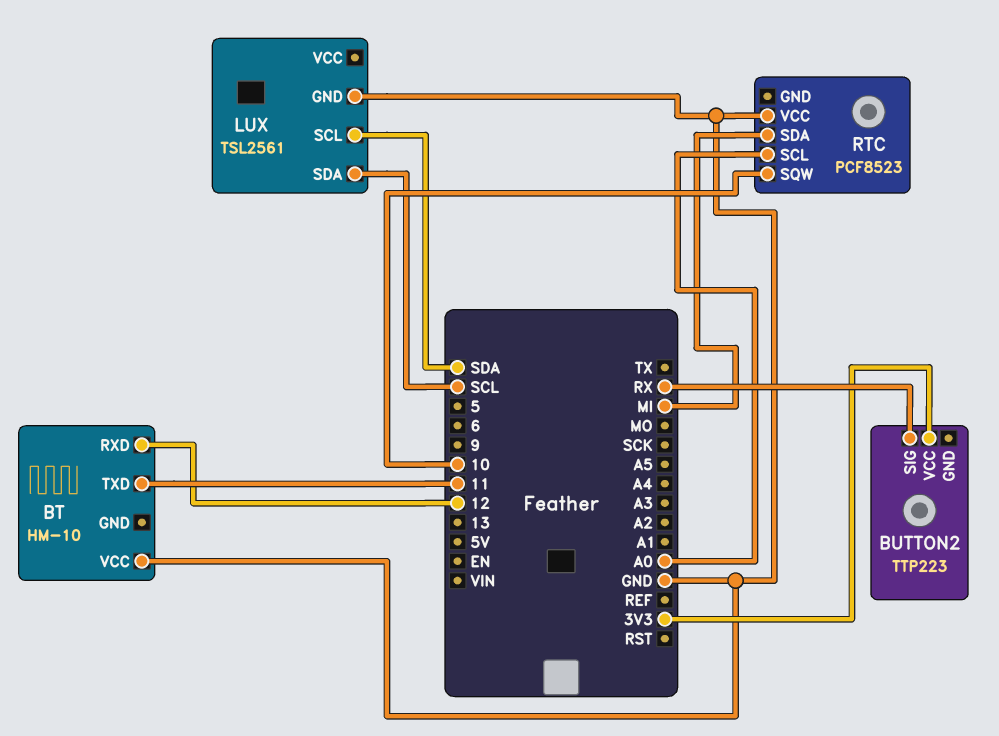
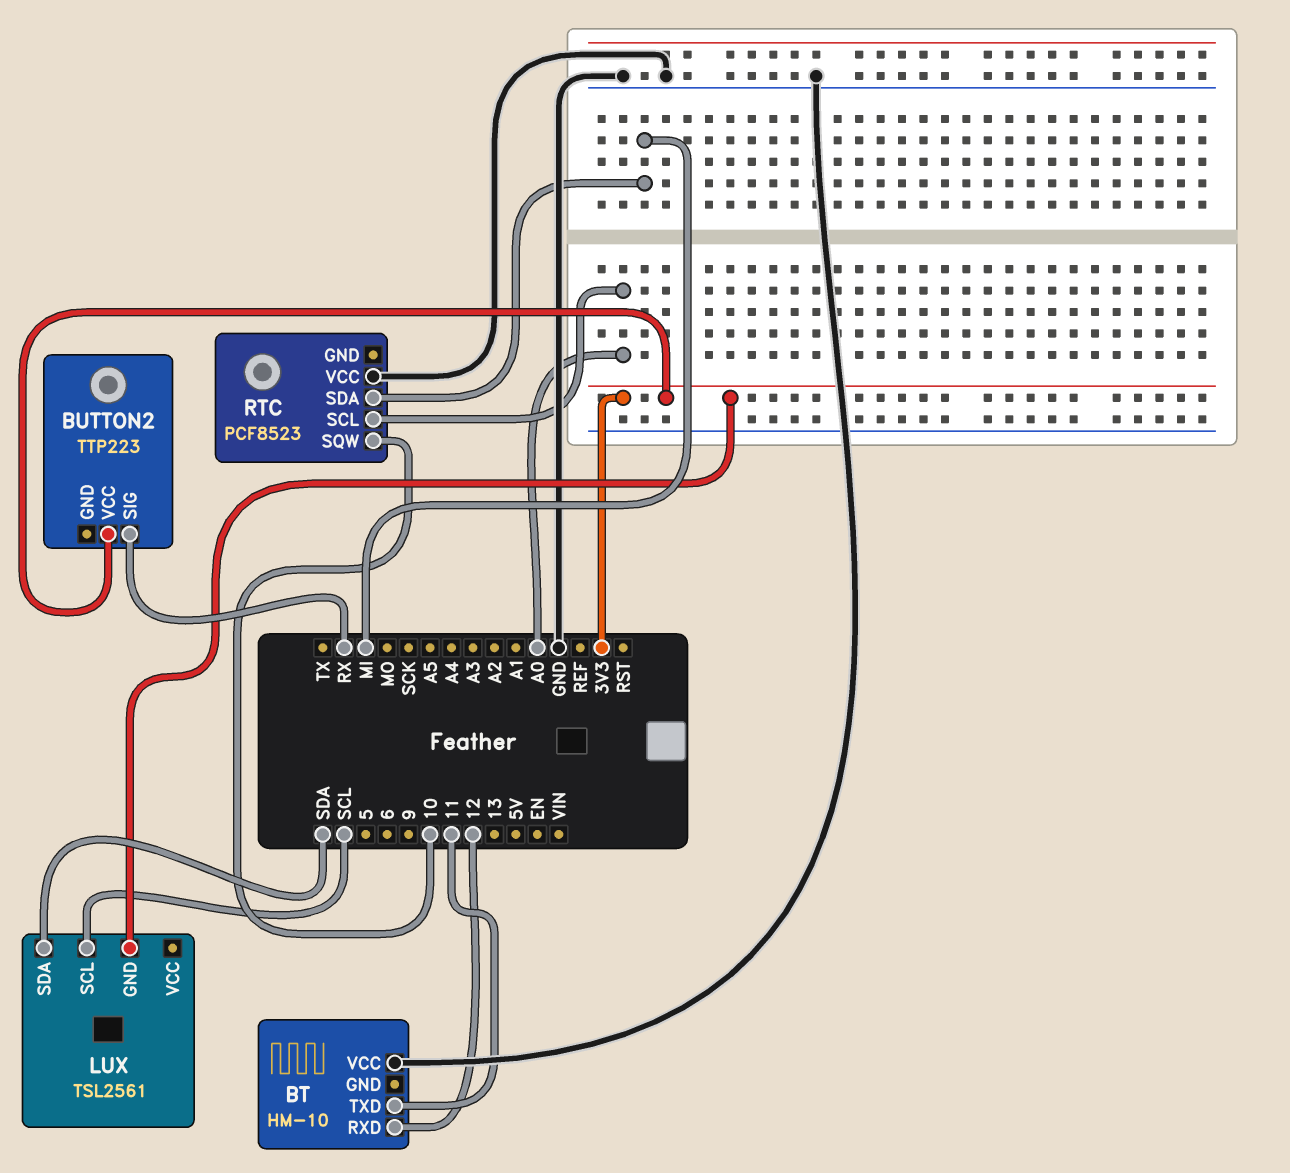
LUX pin GND: GND -> 3V3
LUX pin SCL: SDA -> SCL
LUX pin SDA: SCL -> SDA

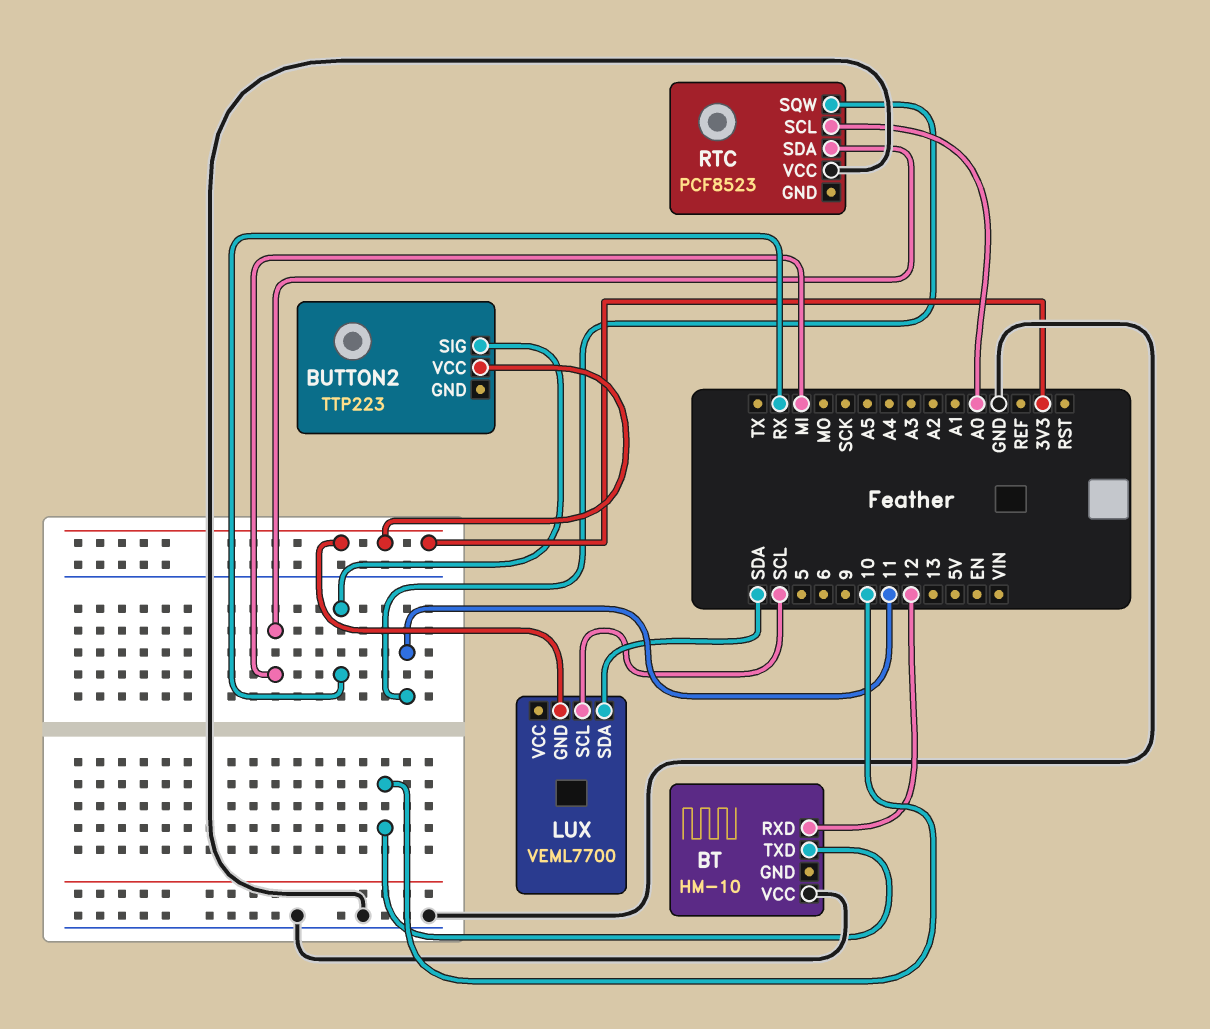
BT pin TXD: 11 -> 10
LUX: TSL2561 -> VEML7700
RTC pin SQW: 10 -> 11

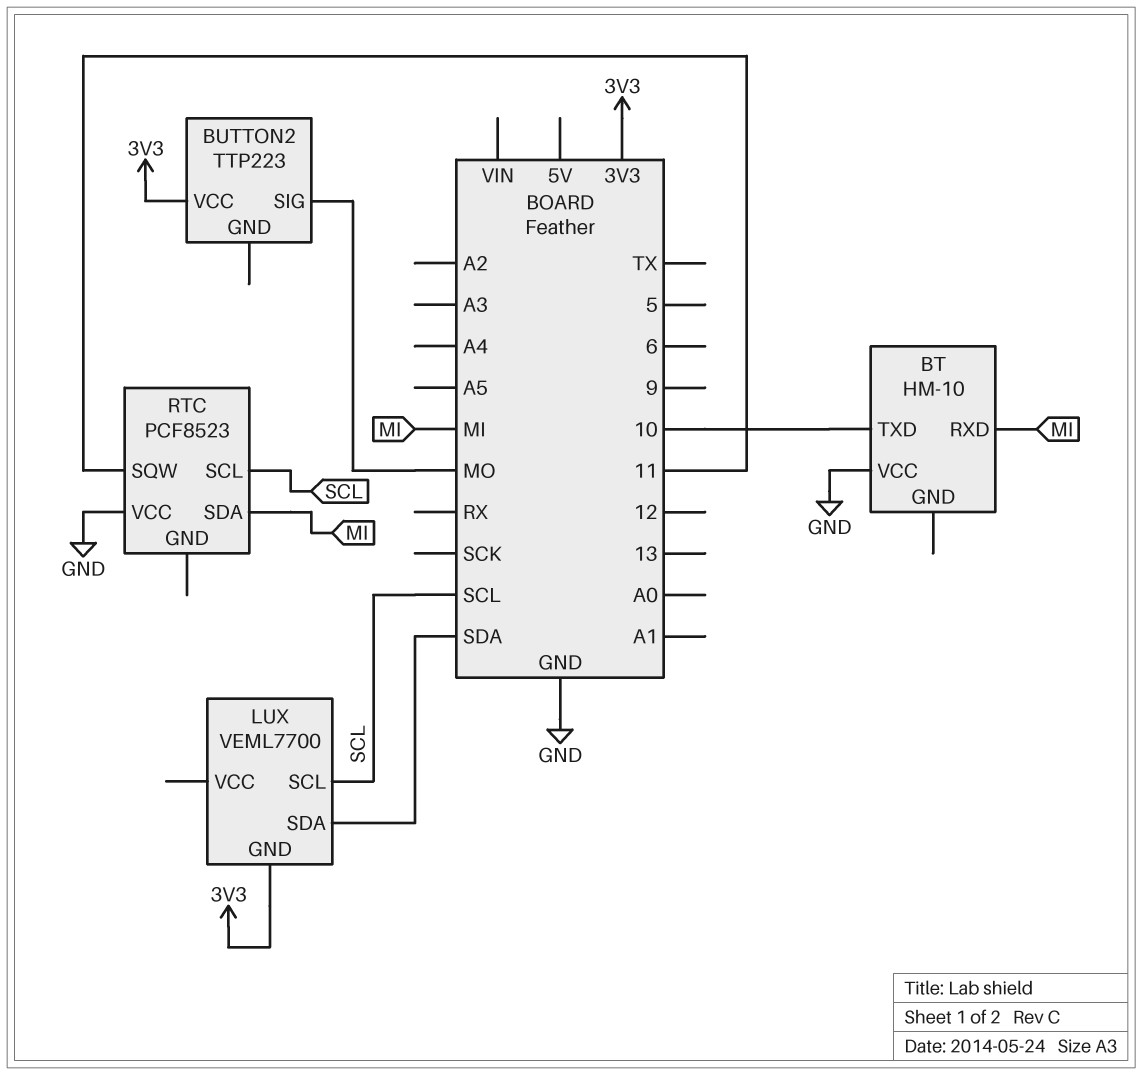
BT pin RXD: 12 -> MI
BUTTON2 pin SIG: RX -> MO
RTC pin SCL: A0 -> SCL

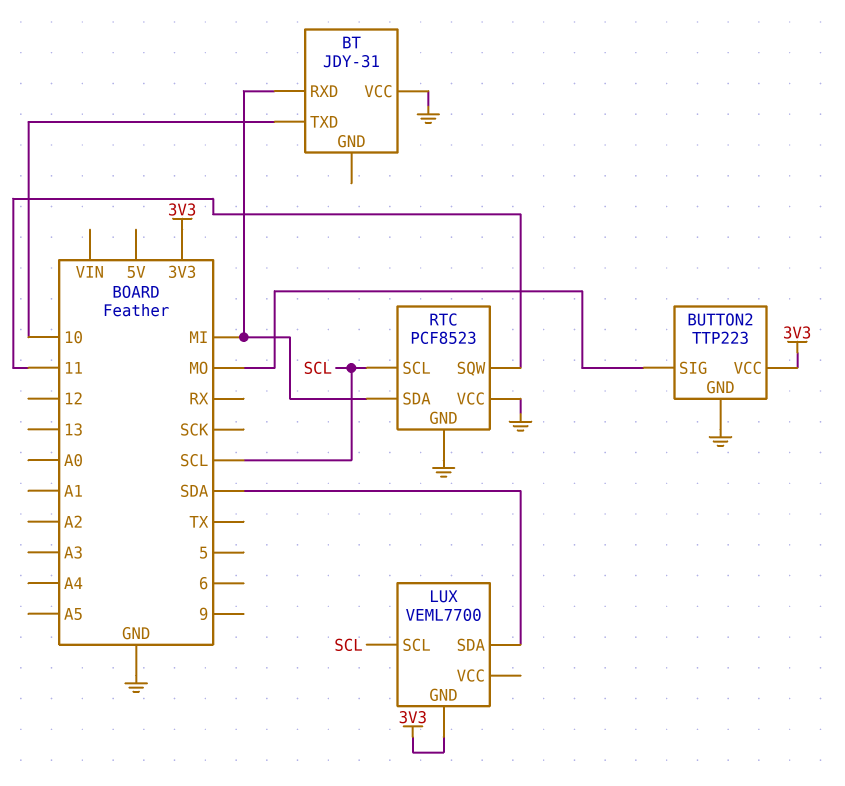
BT: HM-10 -> JDY-31
BUTTON2 pin GND: none -> GND
RTC pin GND: none -> GND

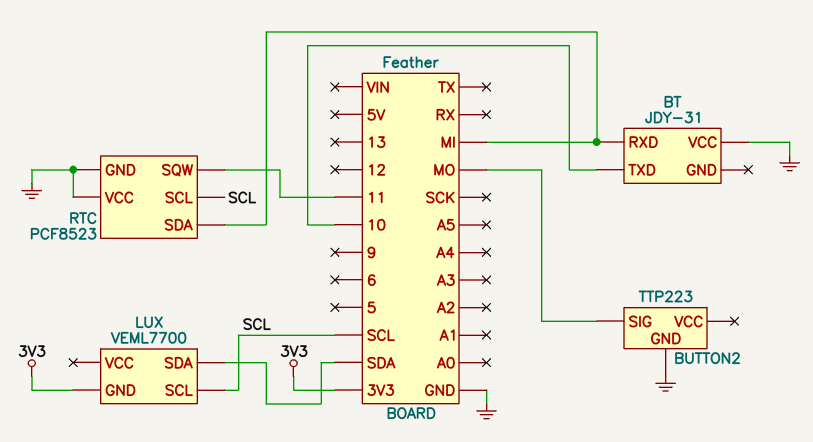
BUTTON2 pin VCC: 3V3 -> none

